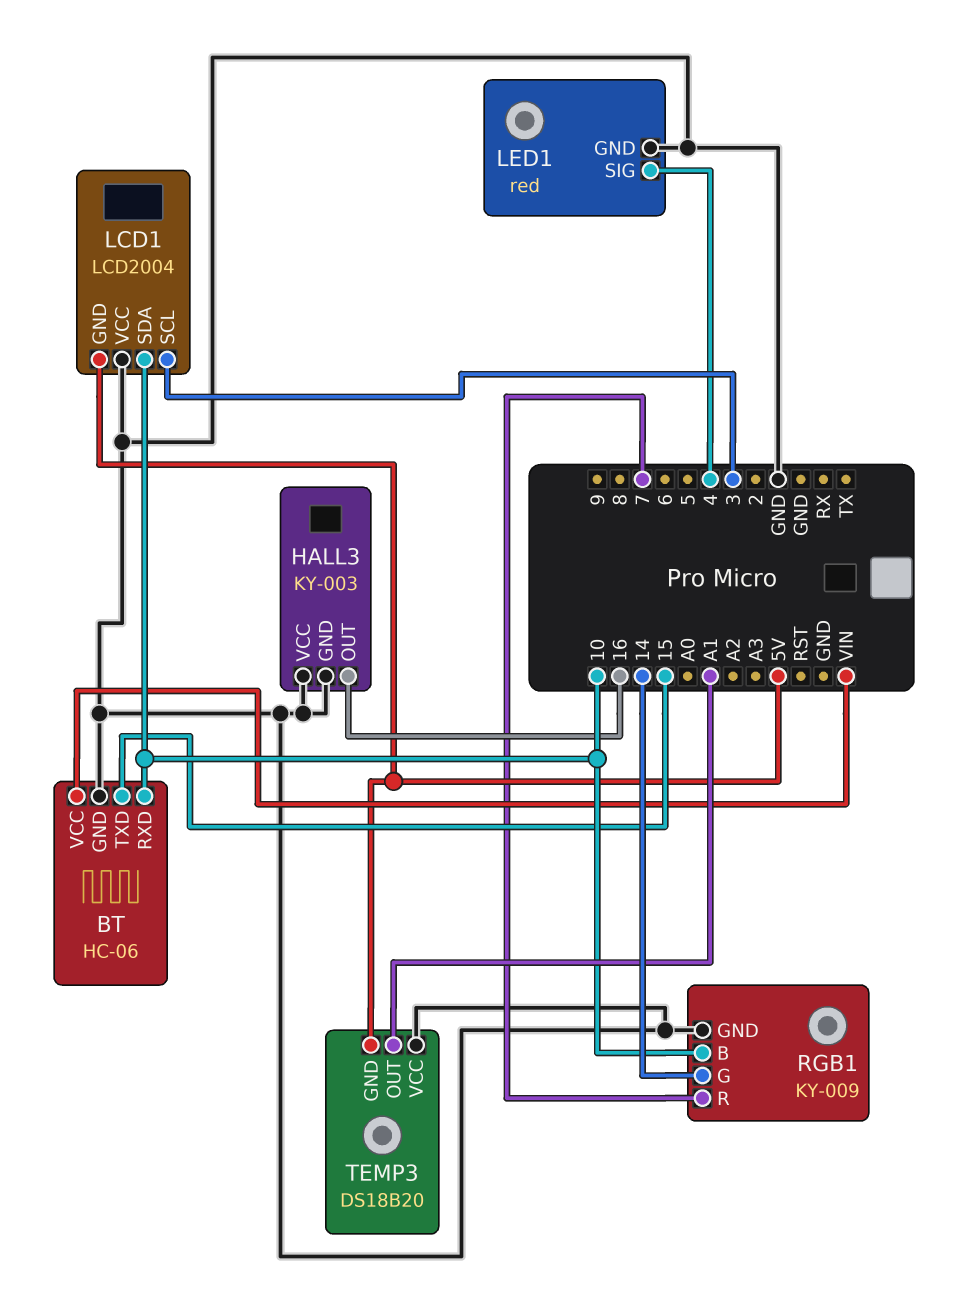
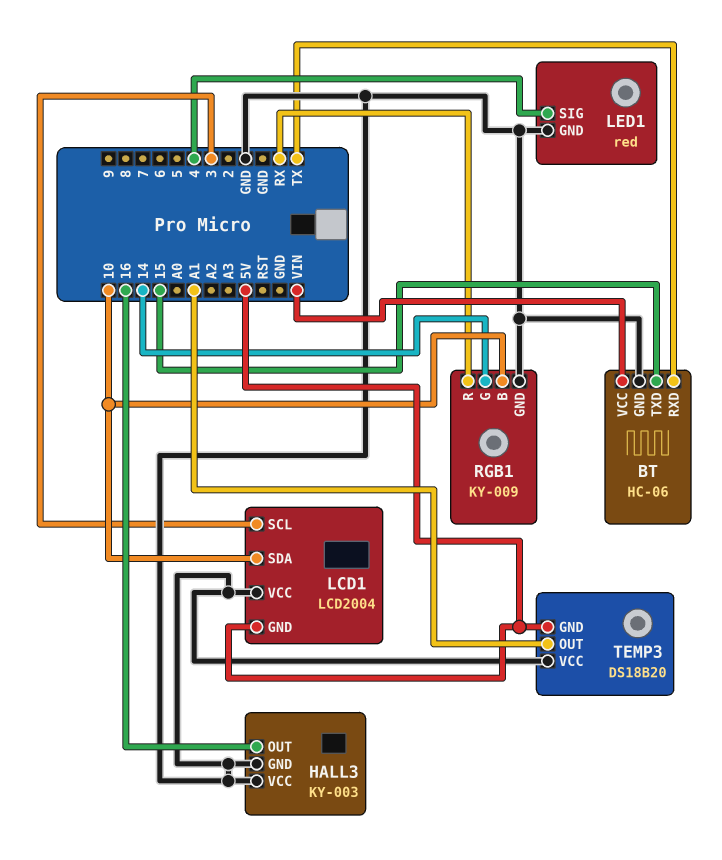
BT pin RXD: 10 -> TX
RGB1 pin R: 7 -> RX

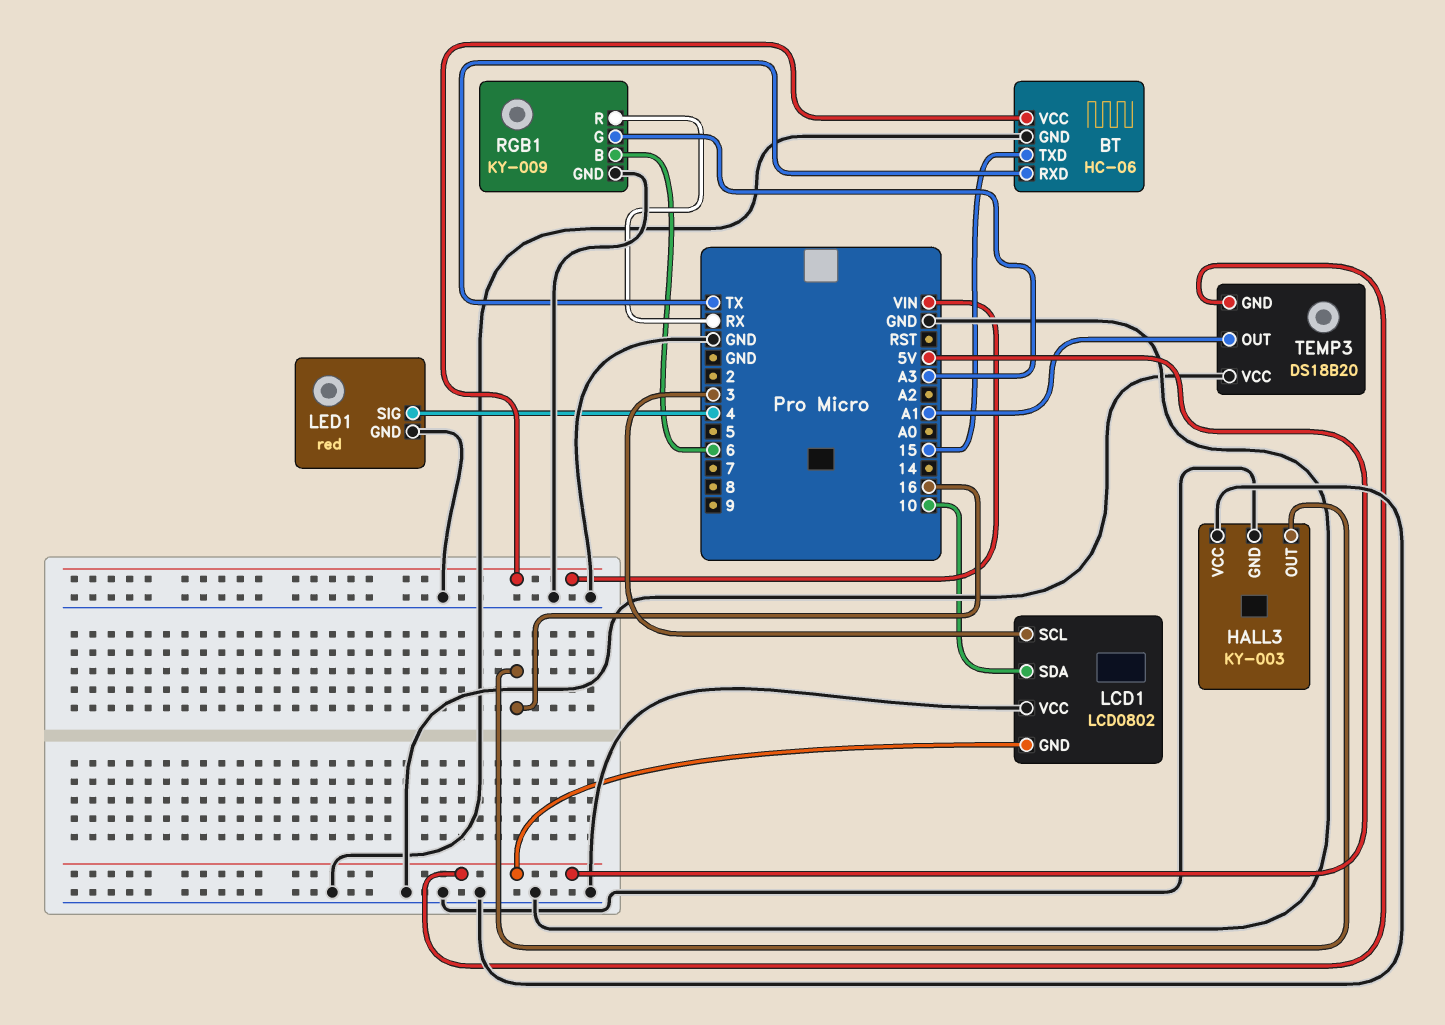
LCD1: LCD2004 -> LCD0802
RGB1 pin B: 10 -> 6
RGB1 pin G: 14 -> A3

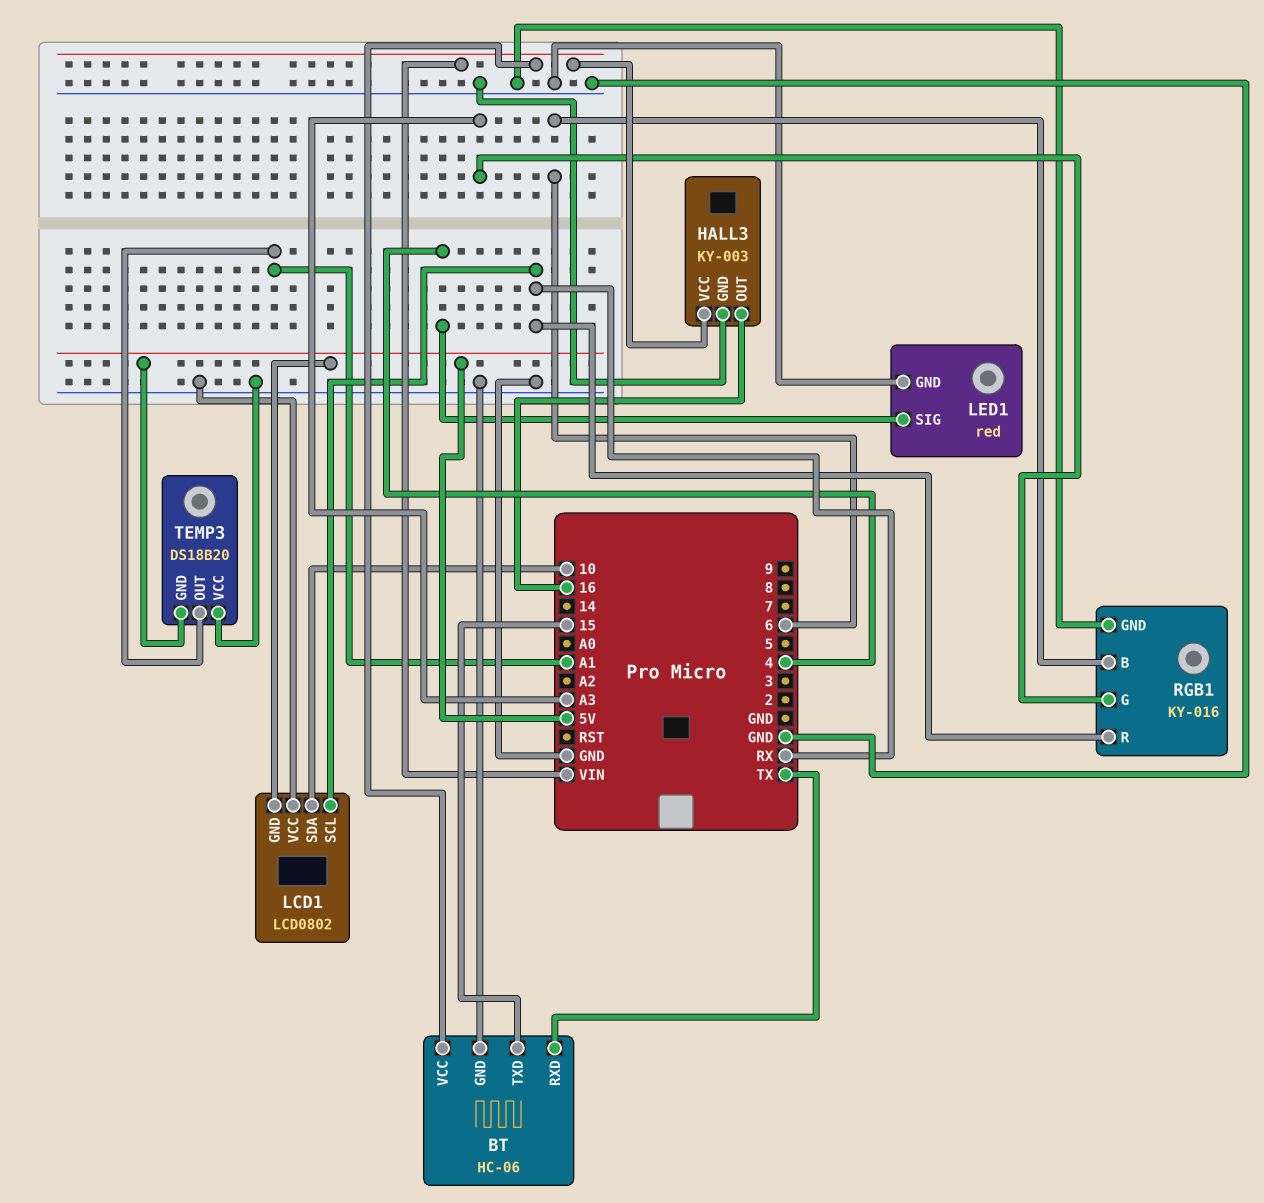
HALL3 pin VCC: GND -> VIN
LCD1 pin SCL: 3 -> RX
RGB1: KY-009 -> KY-016

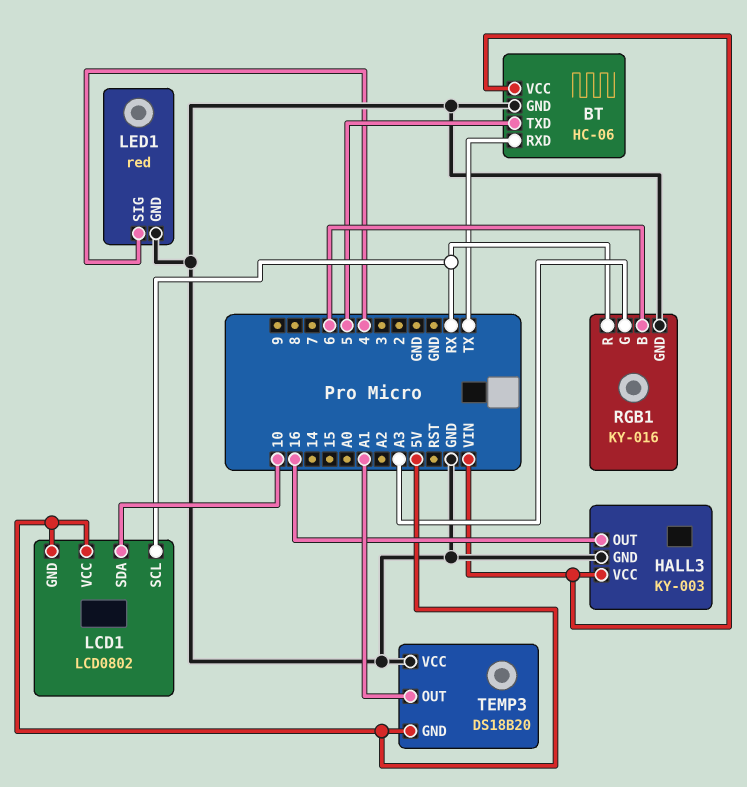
BT pin TXD: 15 -> 5
LCD1 pin VCC: GND -> 5V

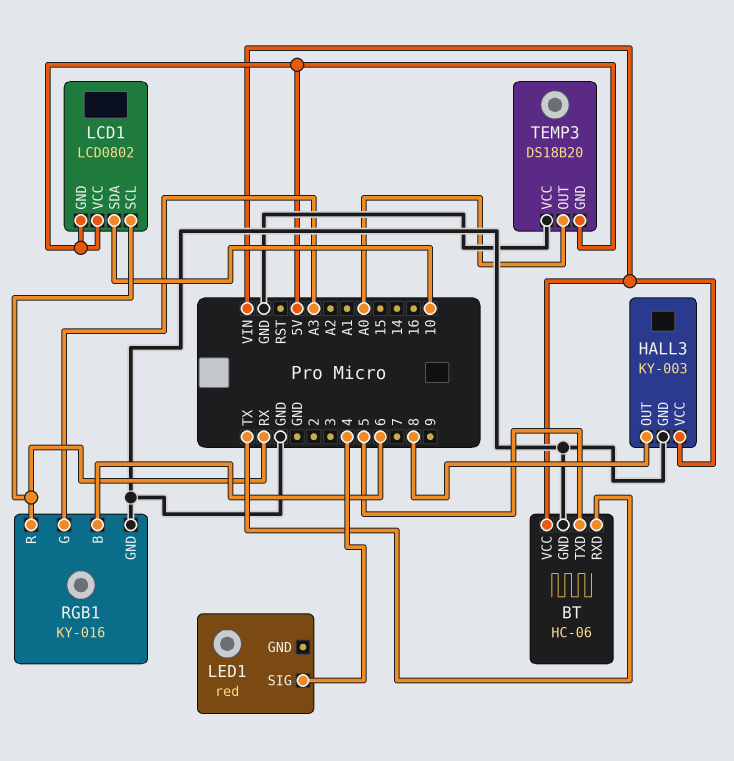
HALL3 pin OUT: 16 -> 8
LED1 pin GND: GND -> none
TEMP3 pin OUT: A1 -> A0

